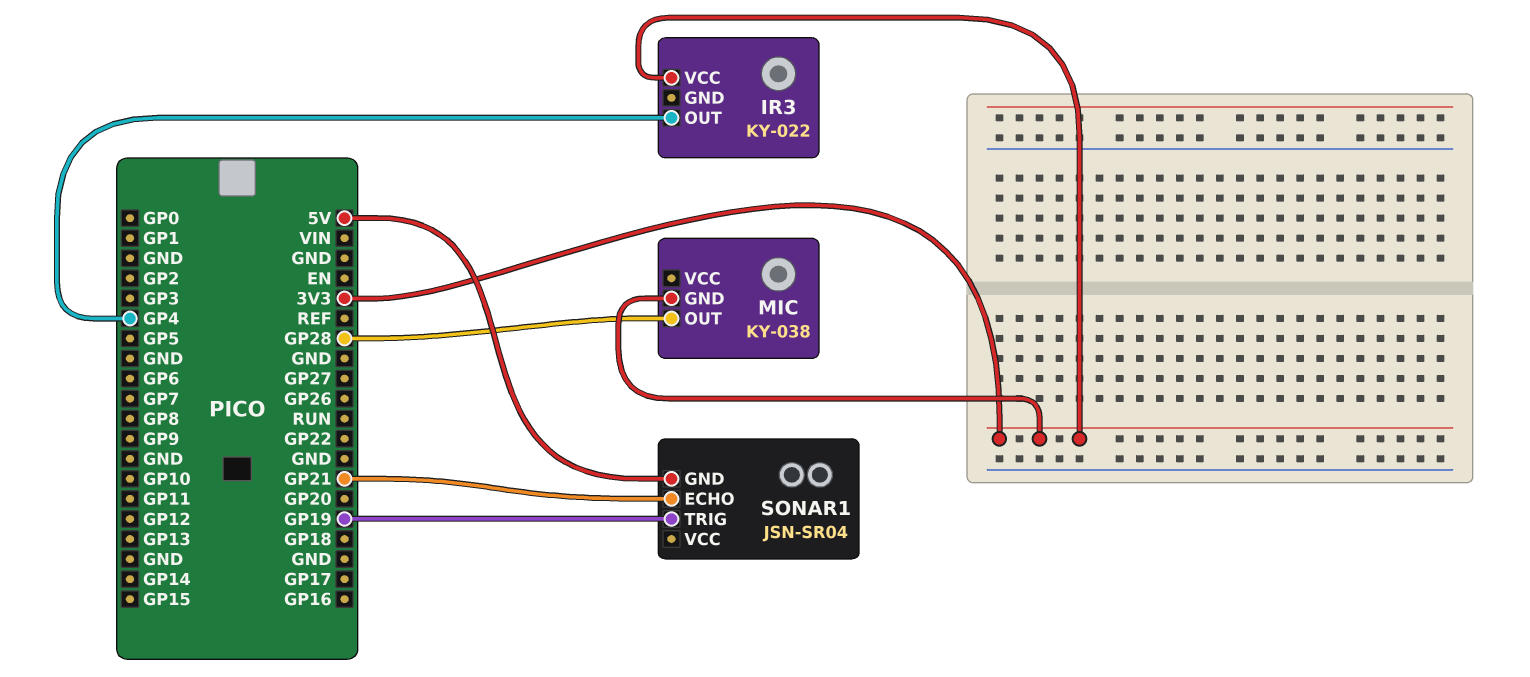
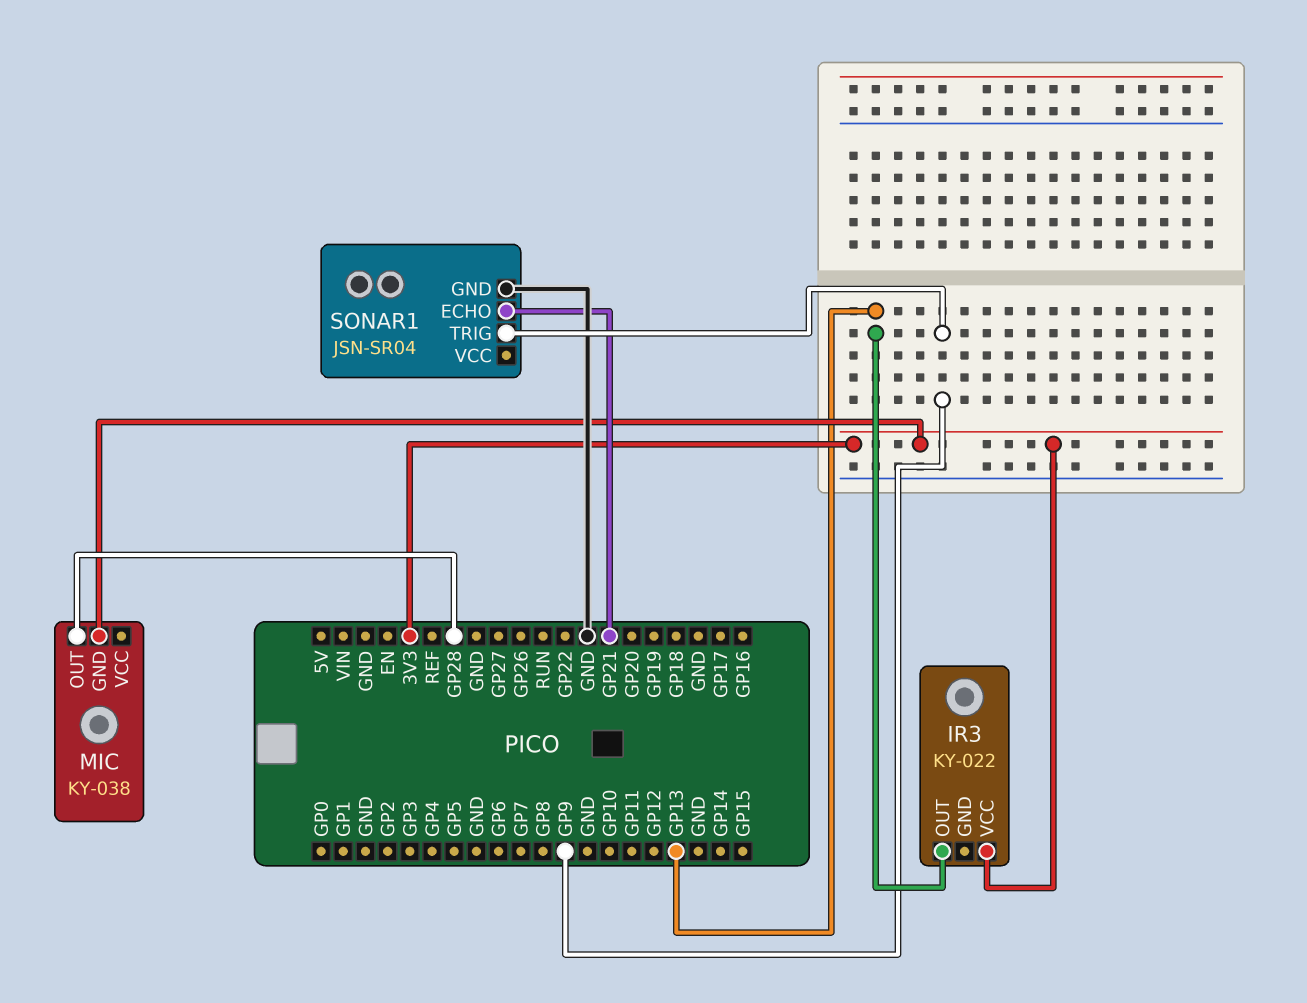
IR3 pin OUT: GP4 -> GP13
SONAR1 pin GND: 5V -> GND
SONAR1 pin TRIG: GP19 -> GP9

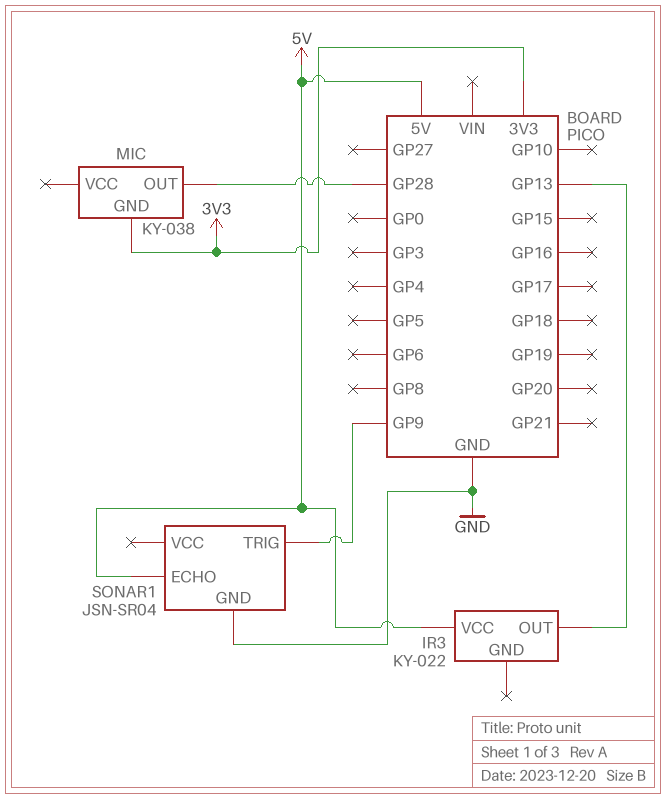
IR3 pin VCC: 3V3 -> 5V
SONAR1 pin ECHO: GP21 -> 5V

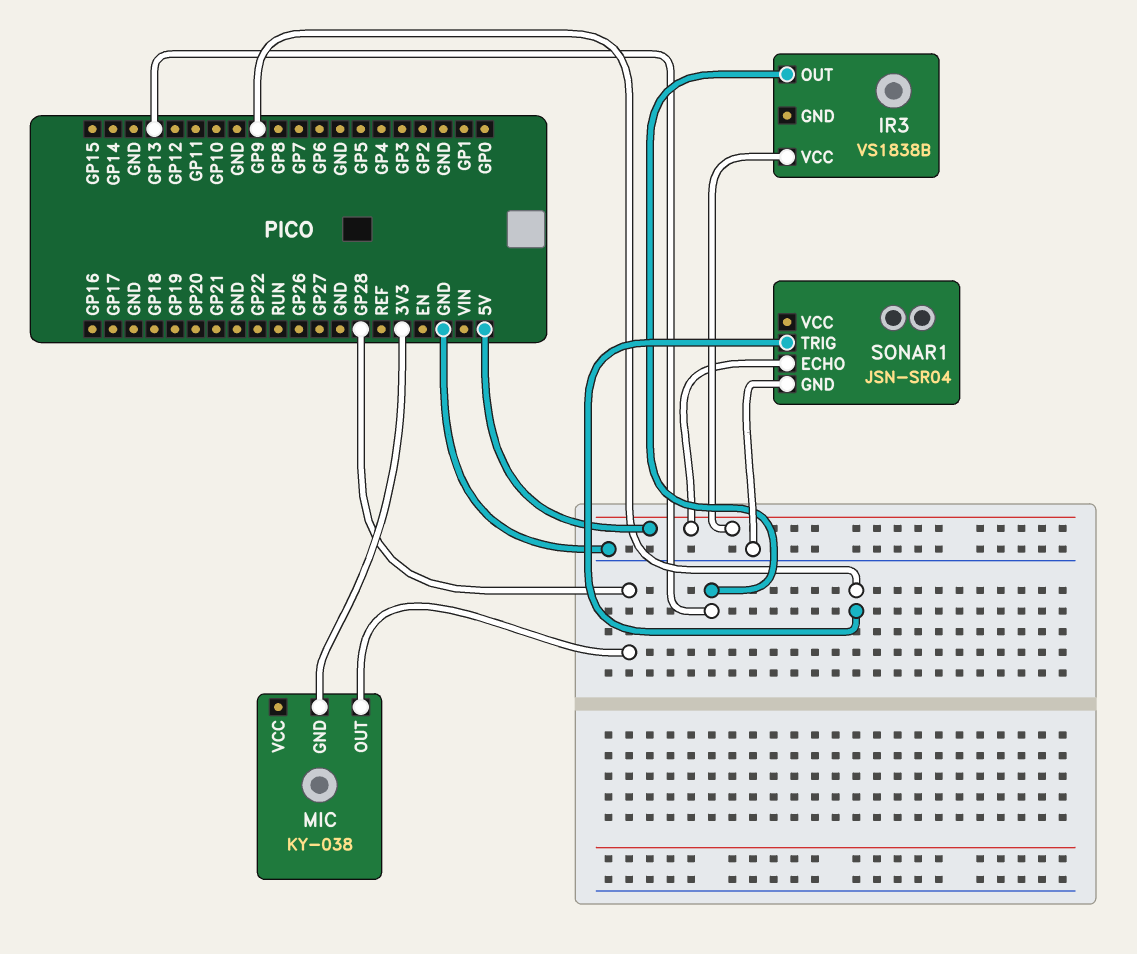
IR3: KY-022 -> VS1838B

